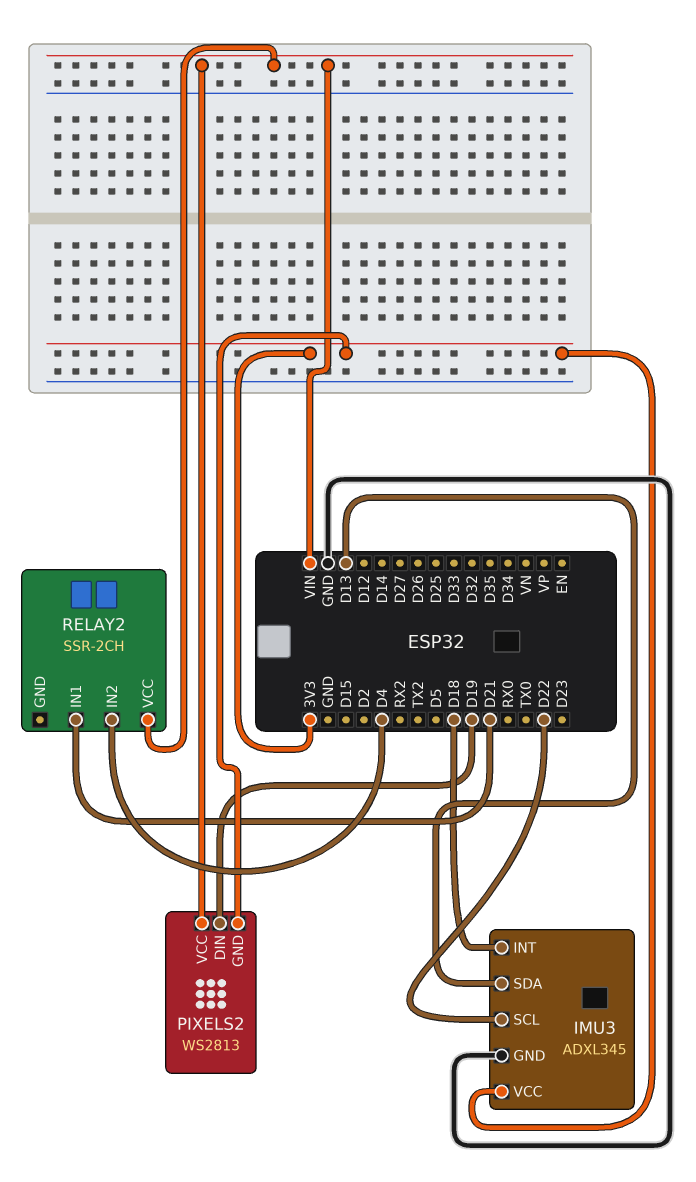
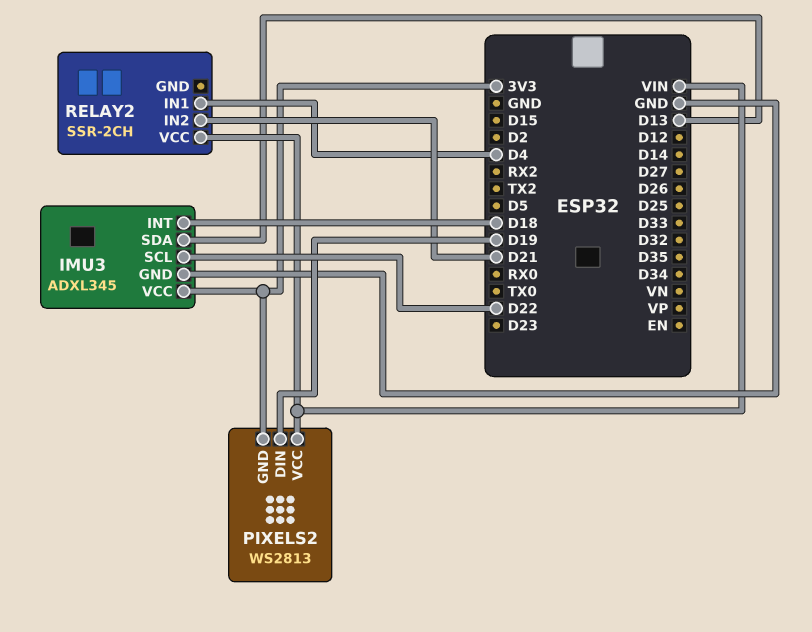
RELAY2 pin IN1: D21 -> D4
RELAY2 pin IN2: D4 -> D21

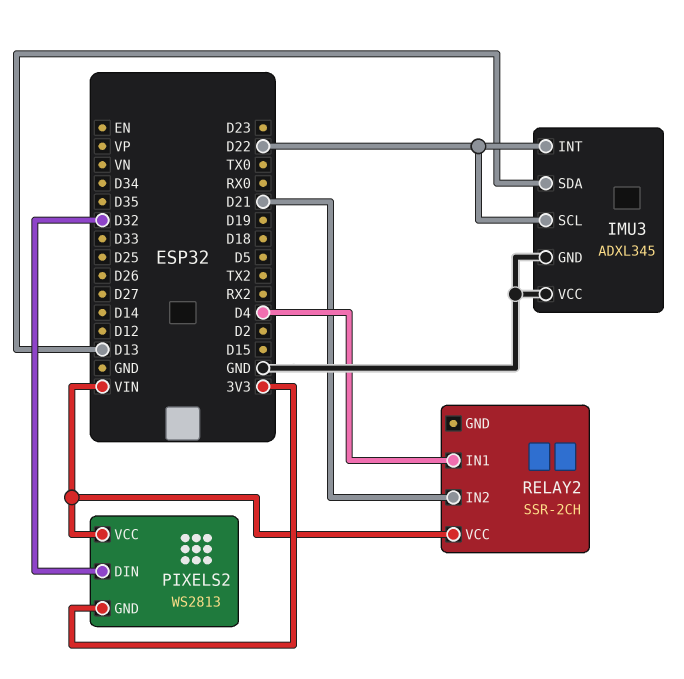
IMU3 pin INT: D18 -> D22
IMU3 pin VCC: 3V3 -> GND
PIXELS2 pin DIN: D19 -> D32

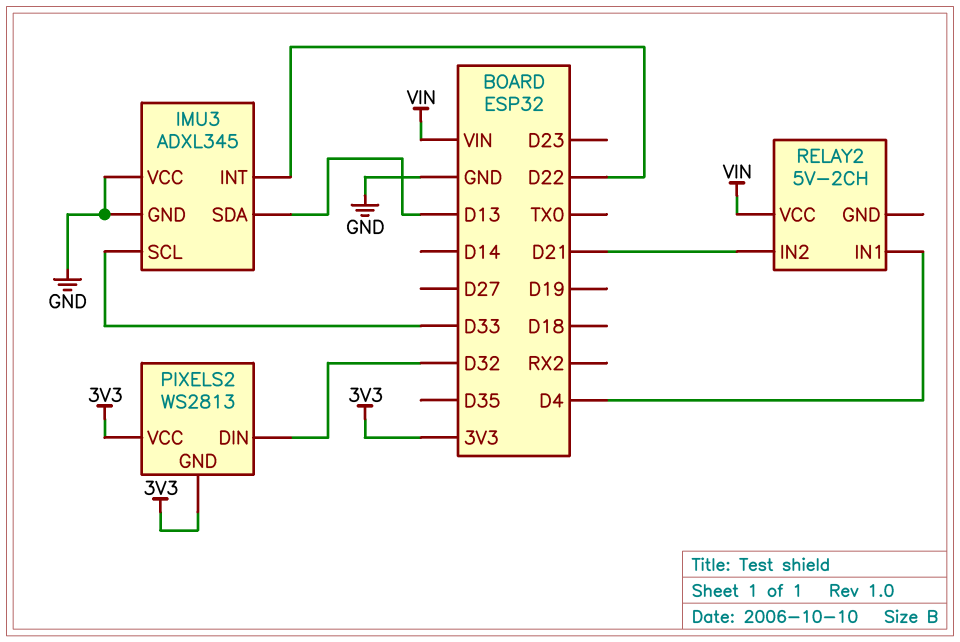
IMU3 pin SCL: D22 -> D33
PIXELS2 pin VCC: VIN -> 3V3
RELAY2: SSR-2CH -> 5V-2CH

